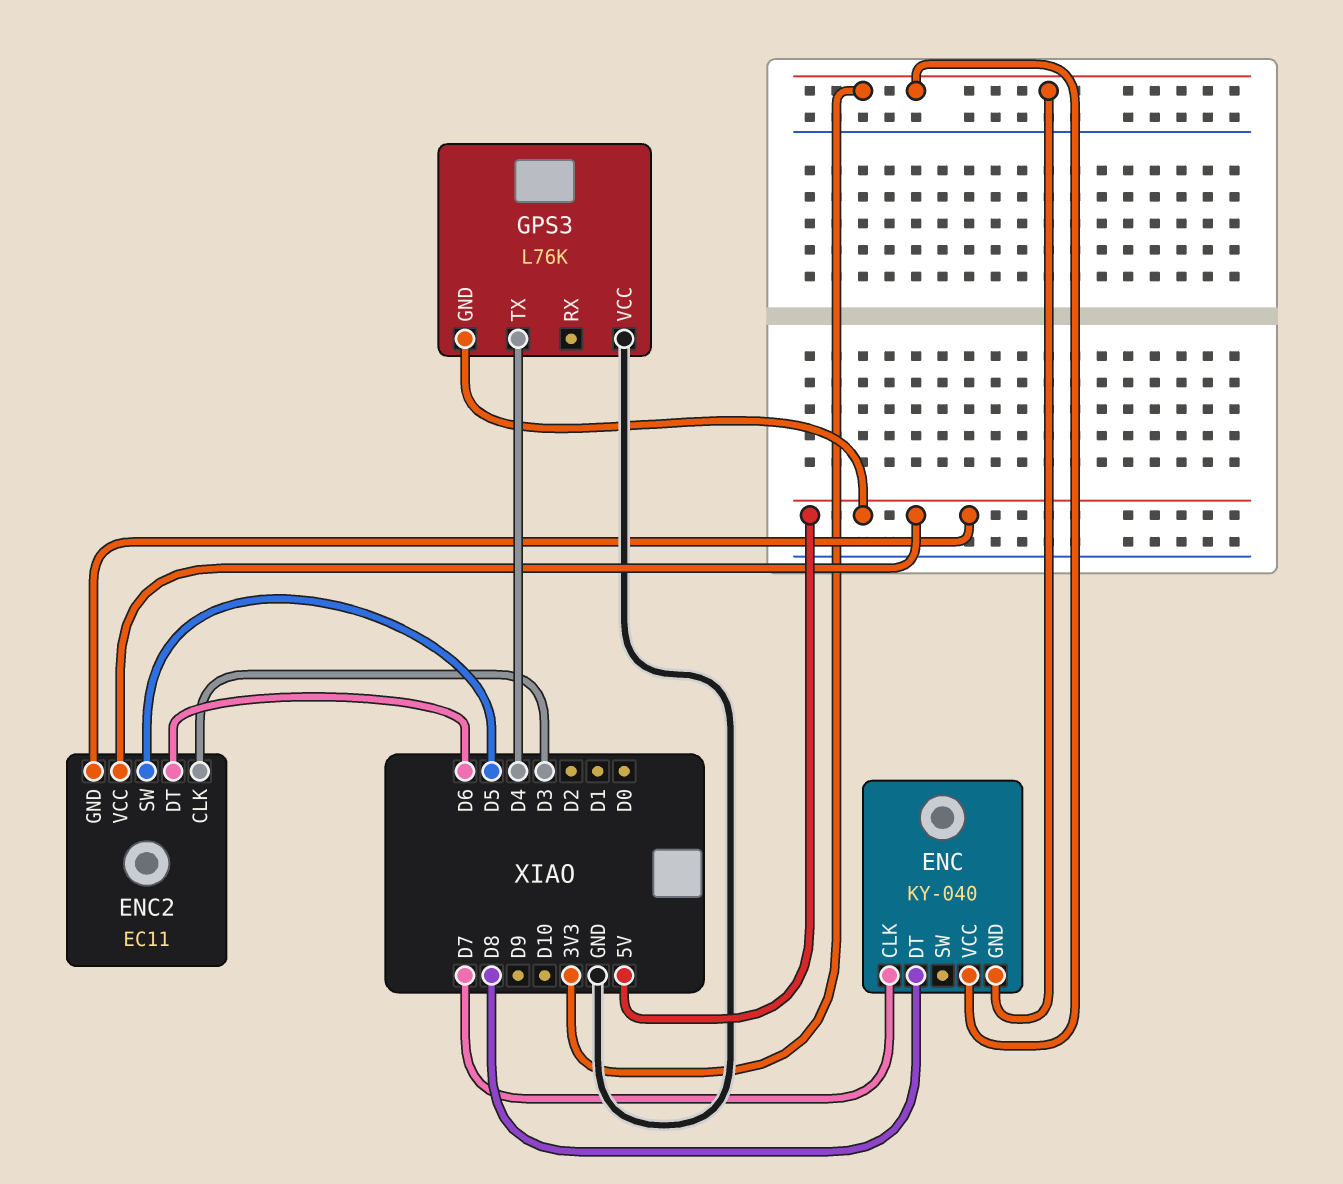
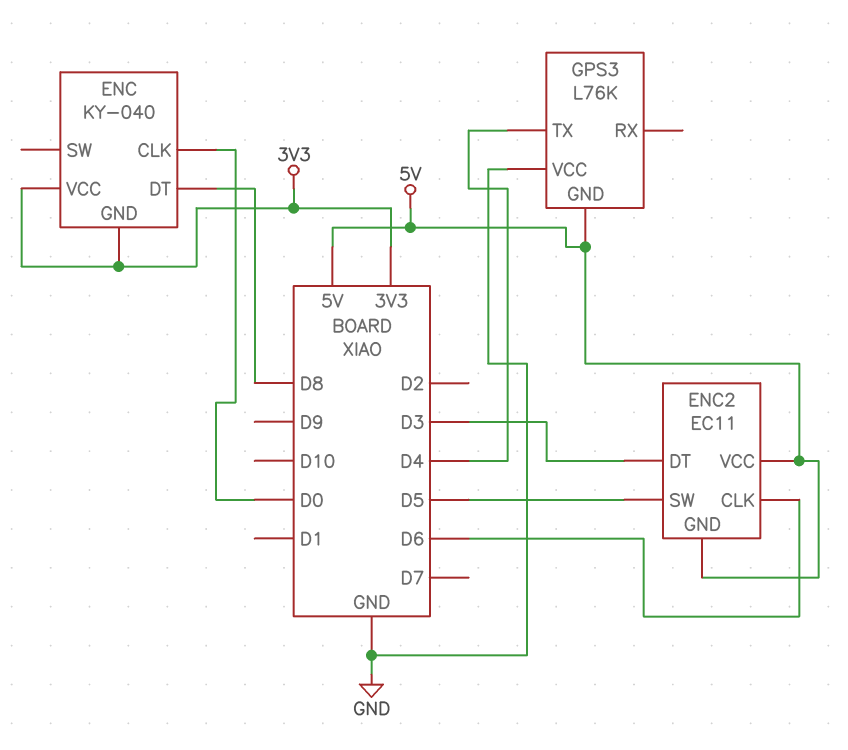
ENC pin CLK: D7 -> D0
ENC2 pin CLK: D3 -> D6
ENC2 pin DT: D6 -> D3

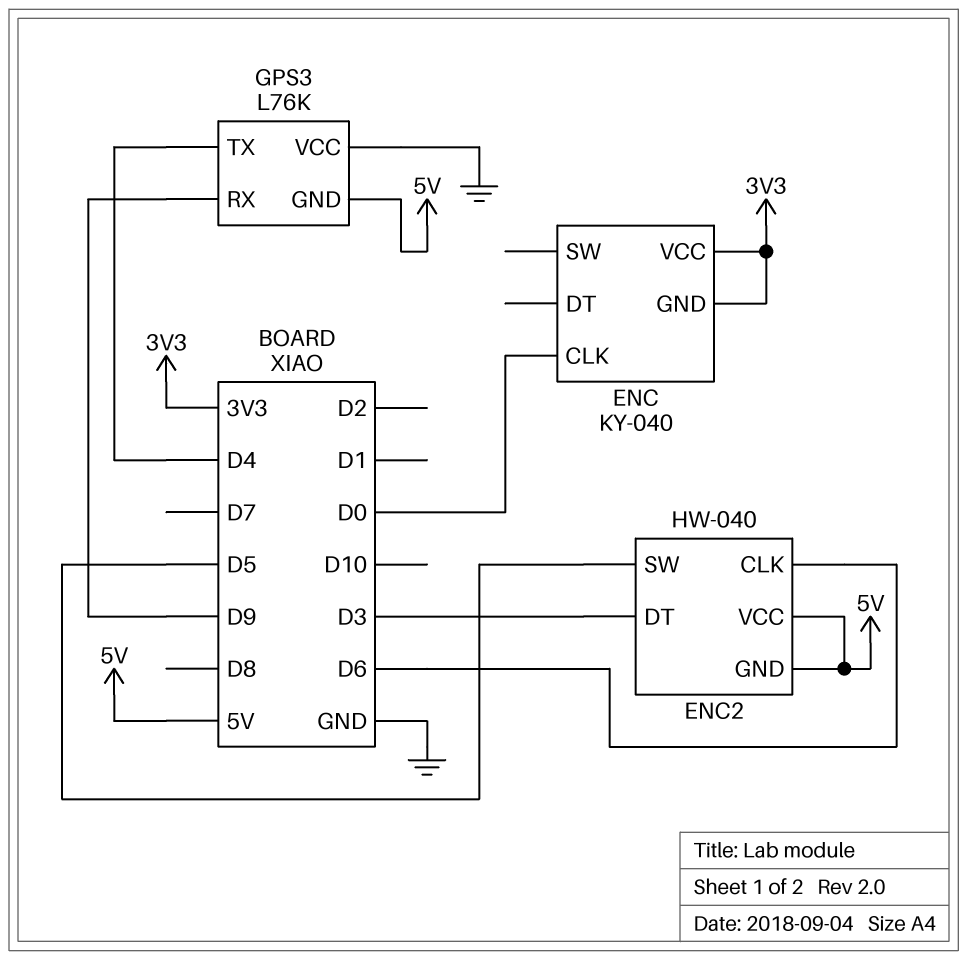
ENC pin DT: D8 -> none
ENC2: EC11 -> HW-040
GPS3 pin RX: none -> D9

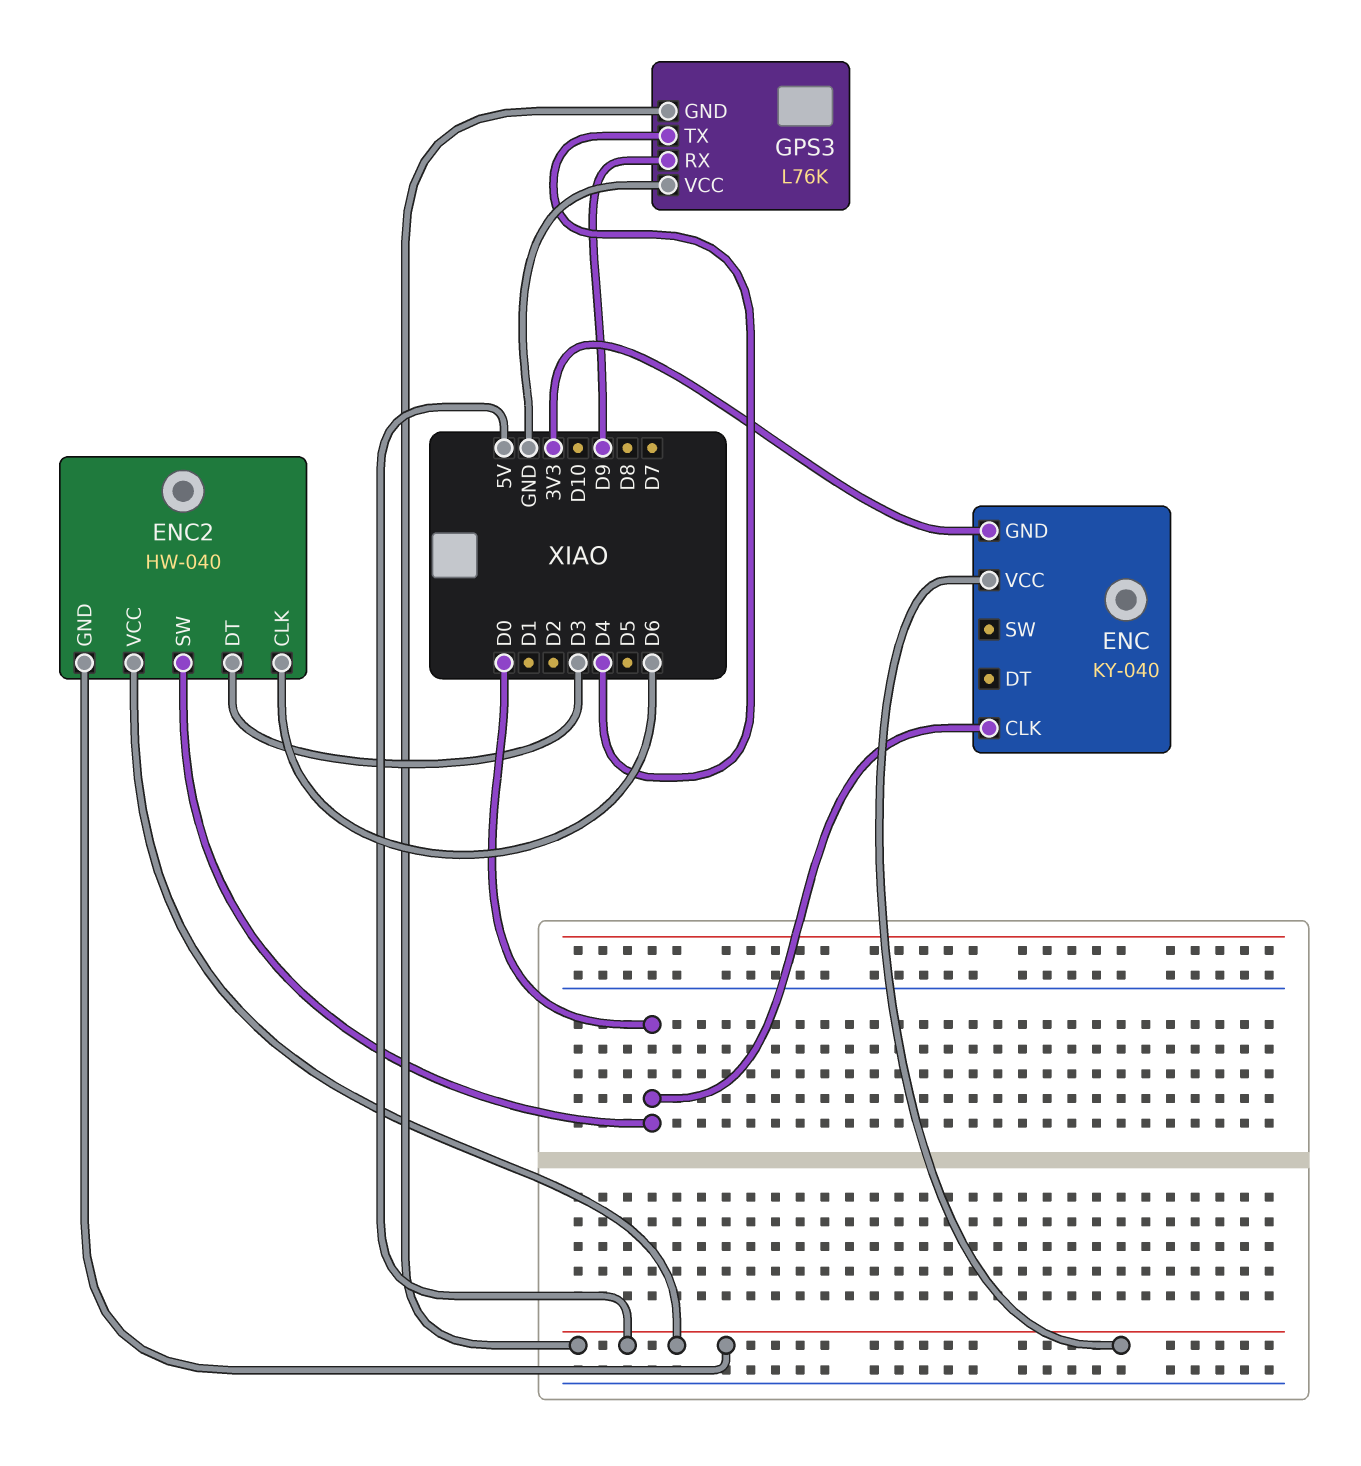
ENC pin VCC: 3V3 -> 5V
ENC2 pin SW: D5 -> D0

